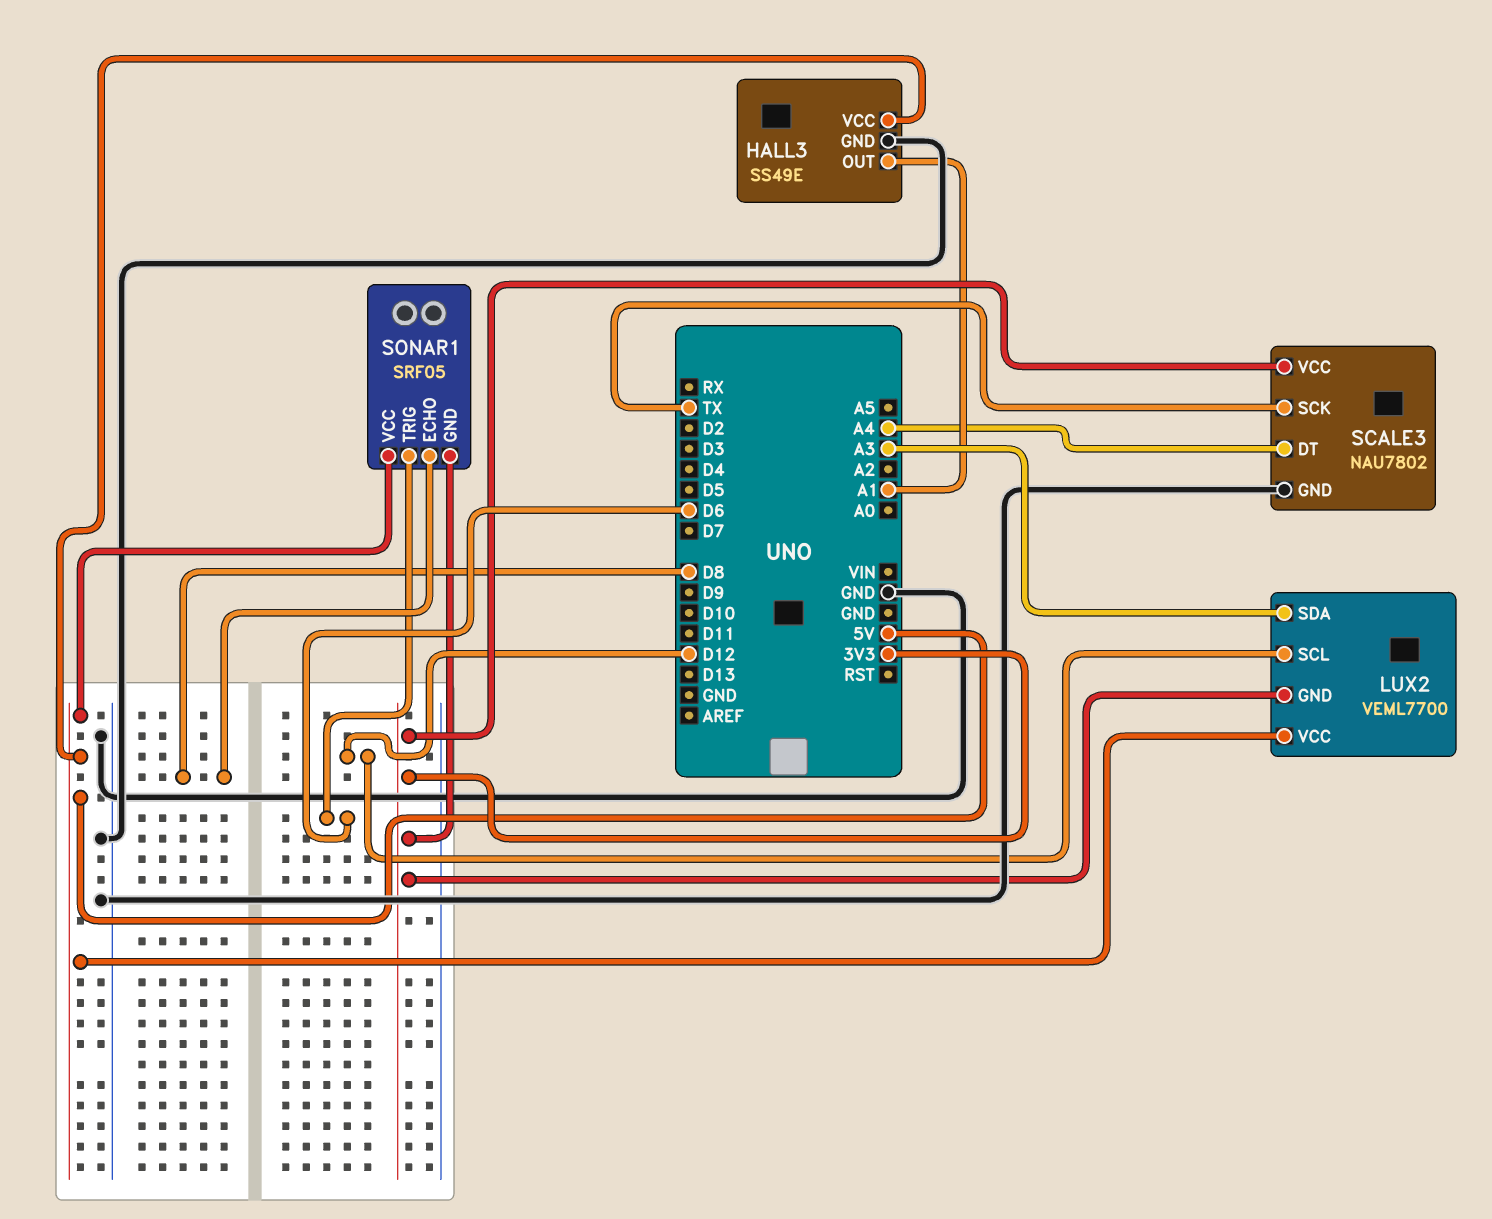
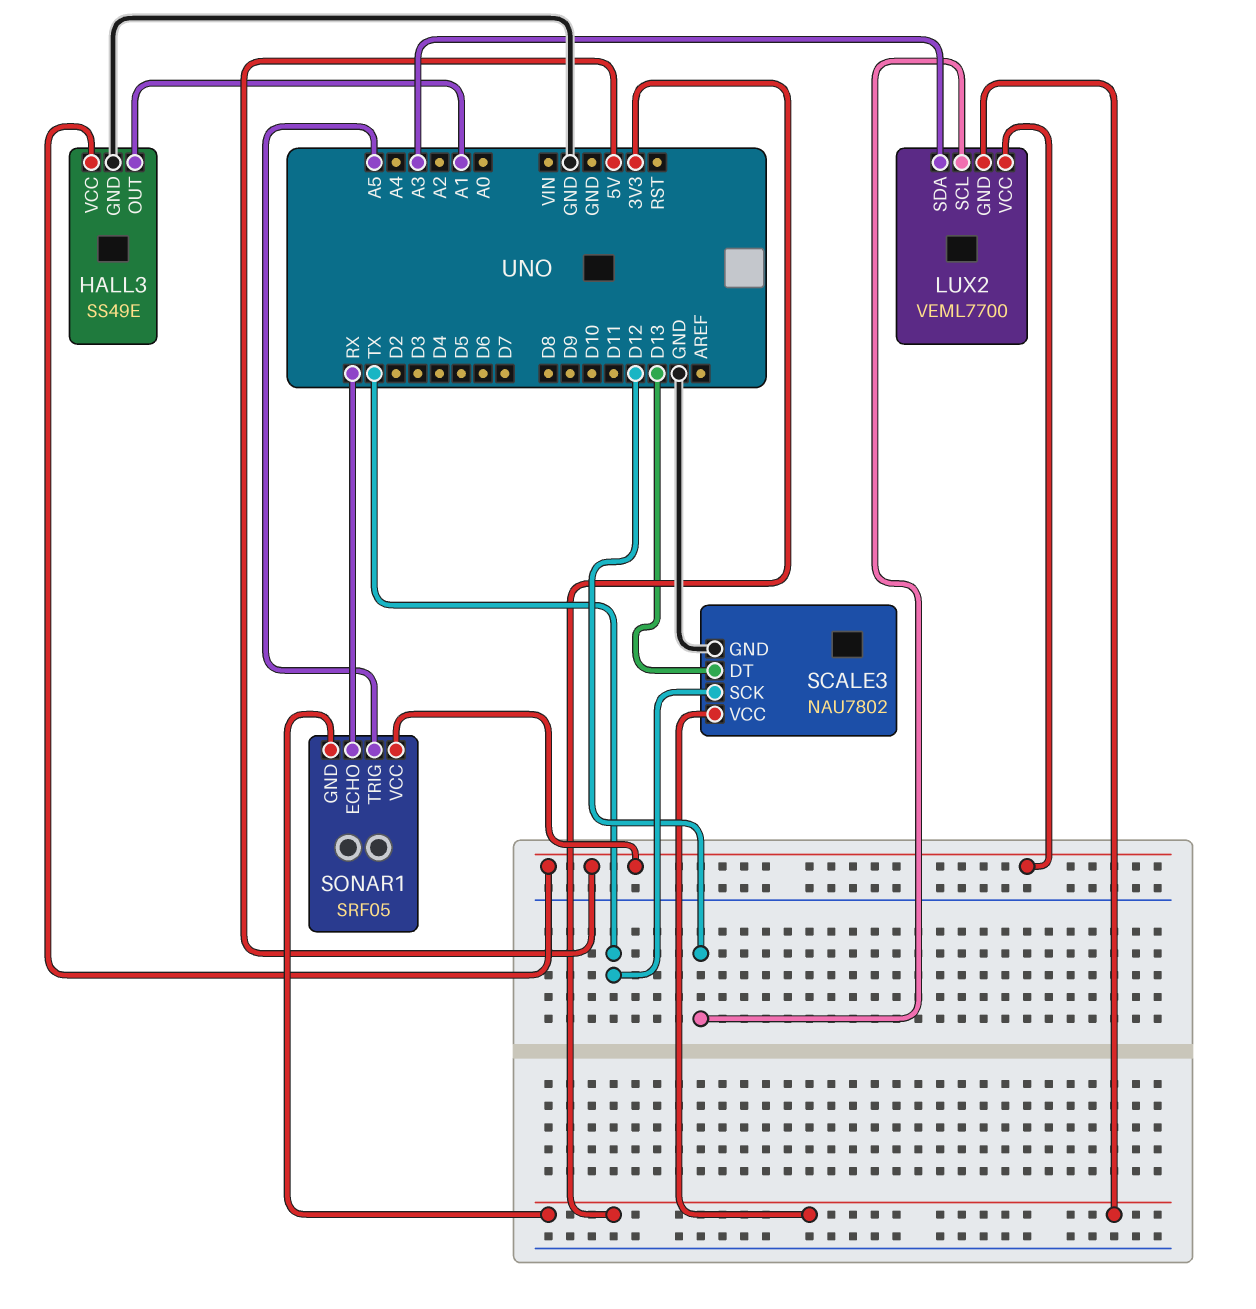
SCALE3 pin DT: A4 -> D13
SONAR1 pin ECHO: D8 -> RX
SONAR1 pin TRIG: D6 -> A5

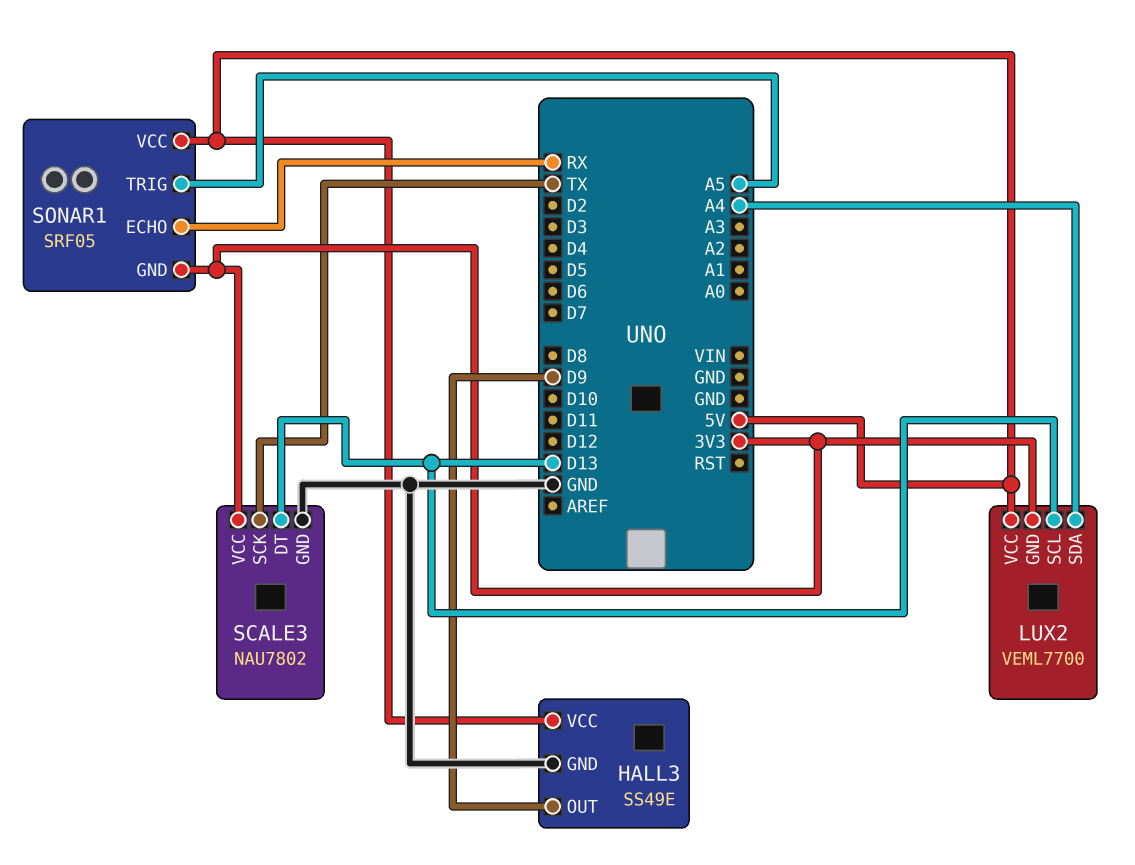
HALL3 pin OUT: A1 -> D9
LUX2 pin SCL: D12 -> D13
LUX2 pin SDA: A3 -> A4

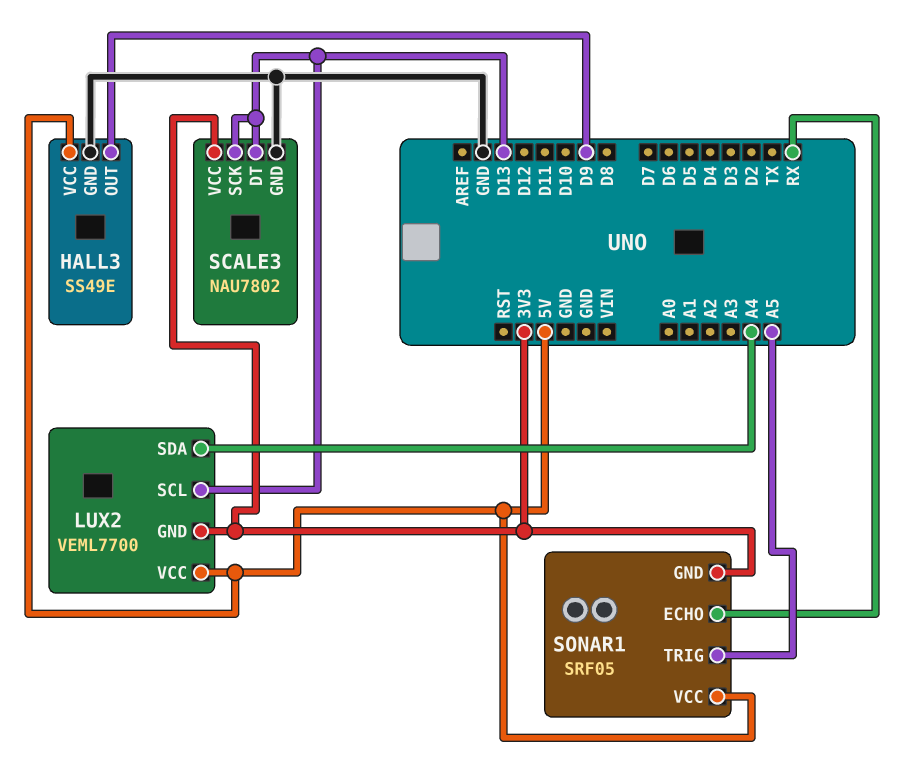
SCALE3 pin SCK: TX -> D13

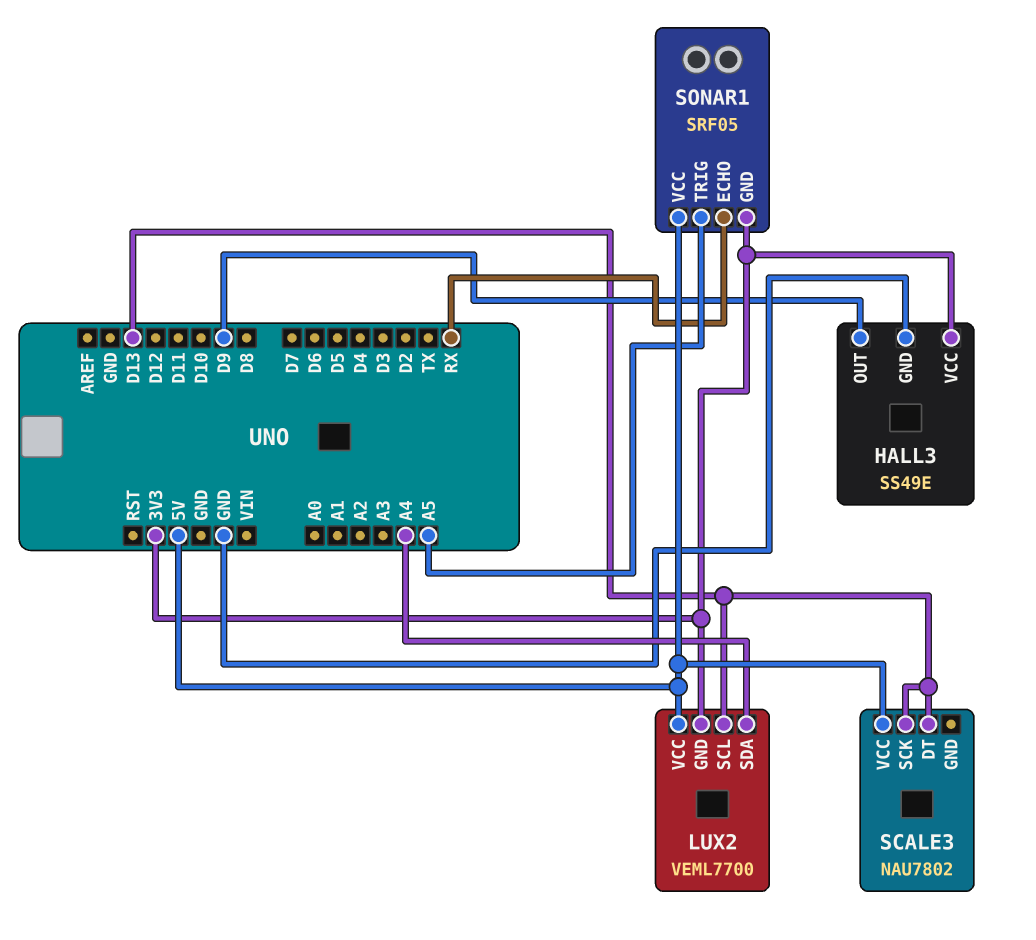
HALL3 pin VCC: 5V -> 3V3
SCALE3 pin GND: GND -> none
SCALE3 pin VCC: 3V3 -> 5V

